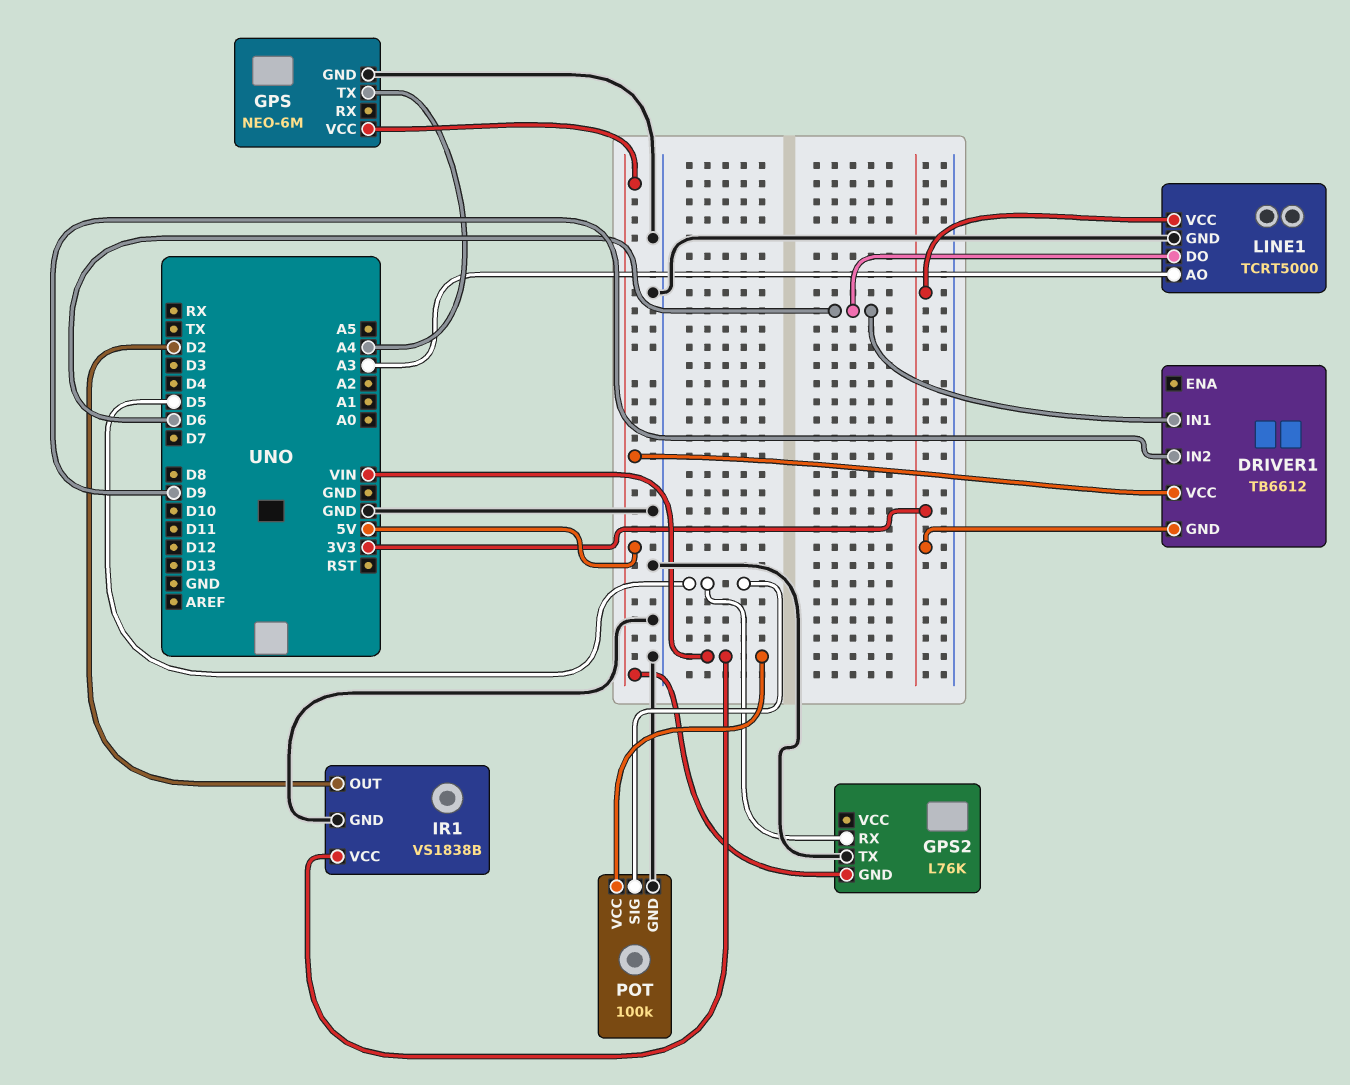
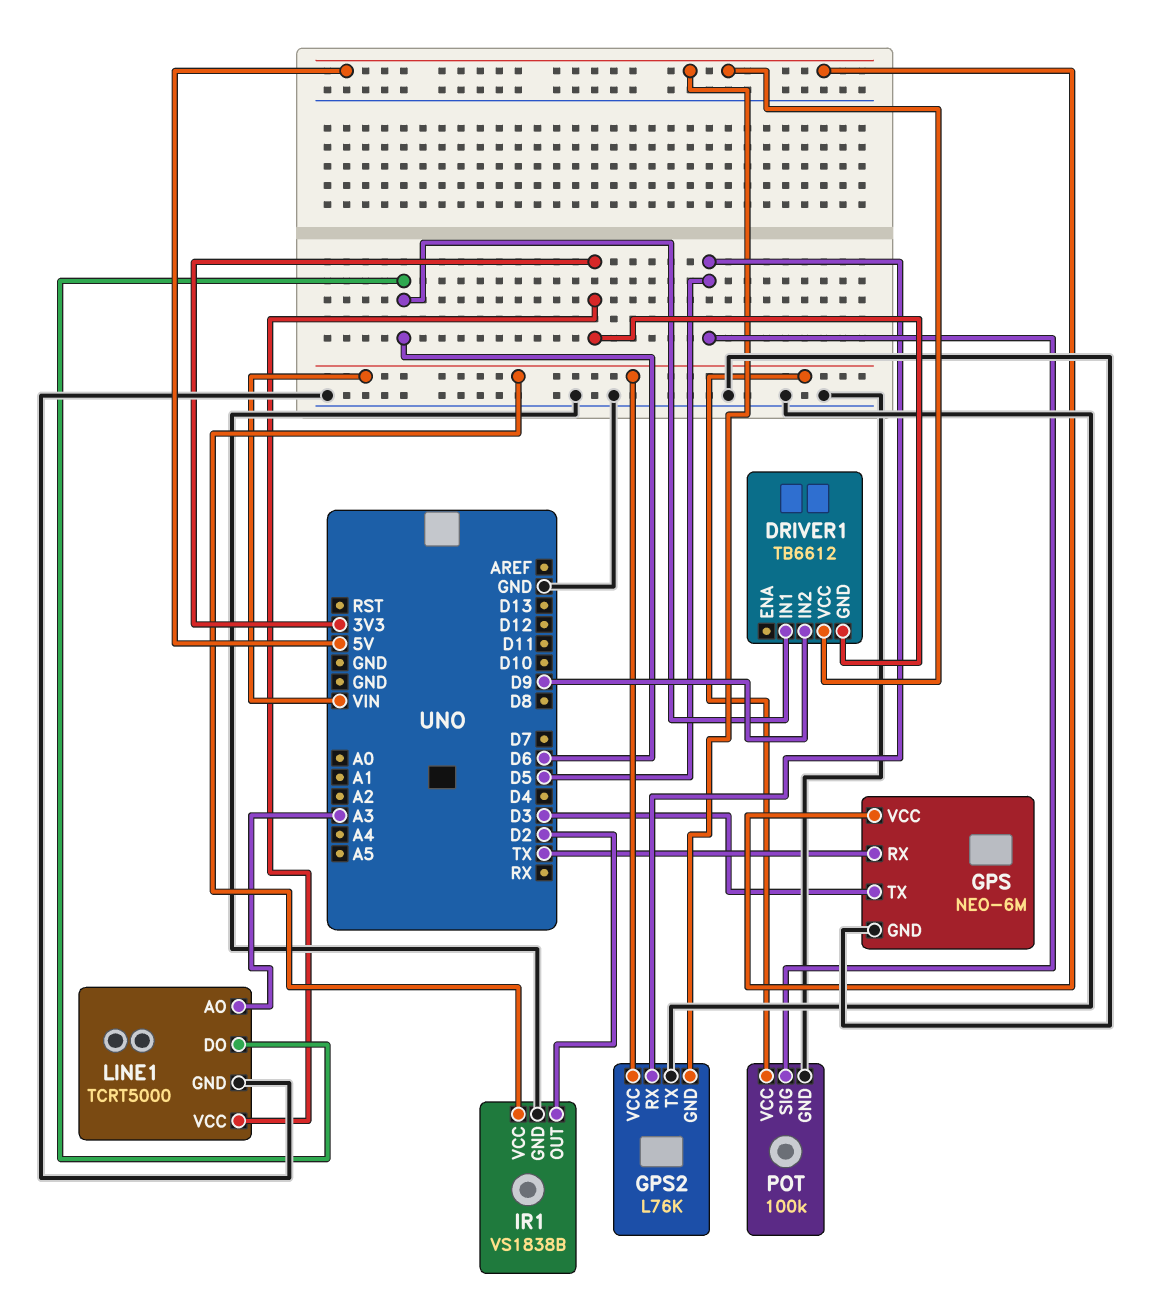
GPS pin RX: none -> TX
GPS pin TX: A4 -> D3
GPS2 pin VCC: none -> VIN

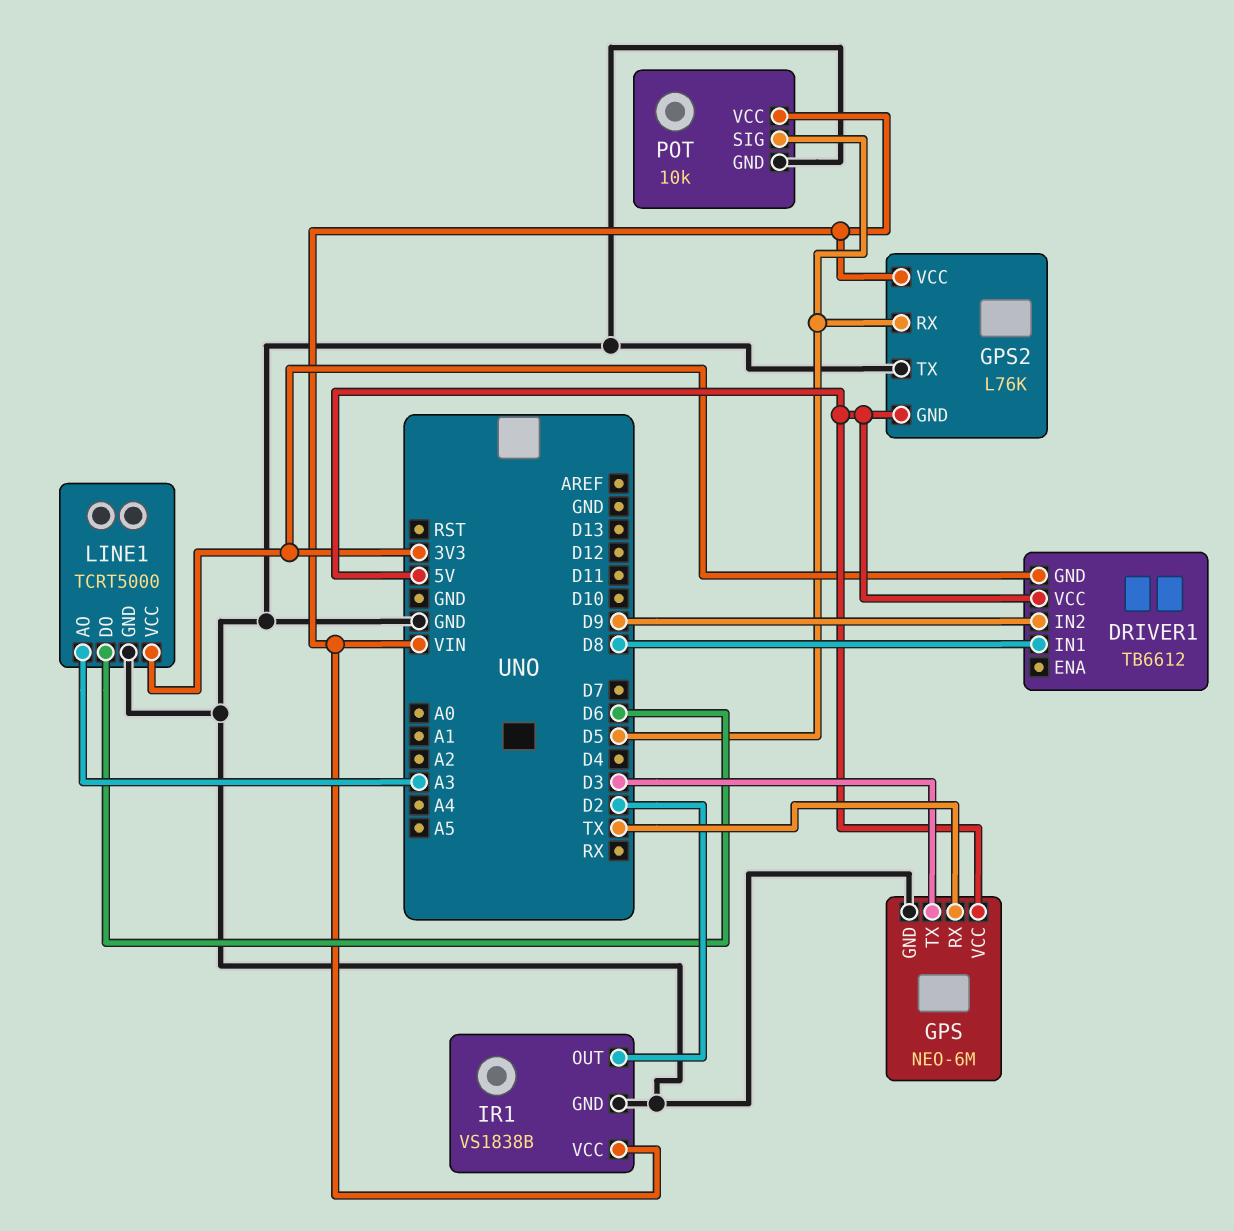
DRIVER1 pin IN1: D6 -> D8
POT: 100k -> 10k

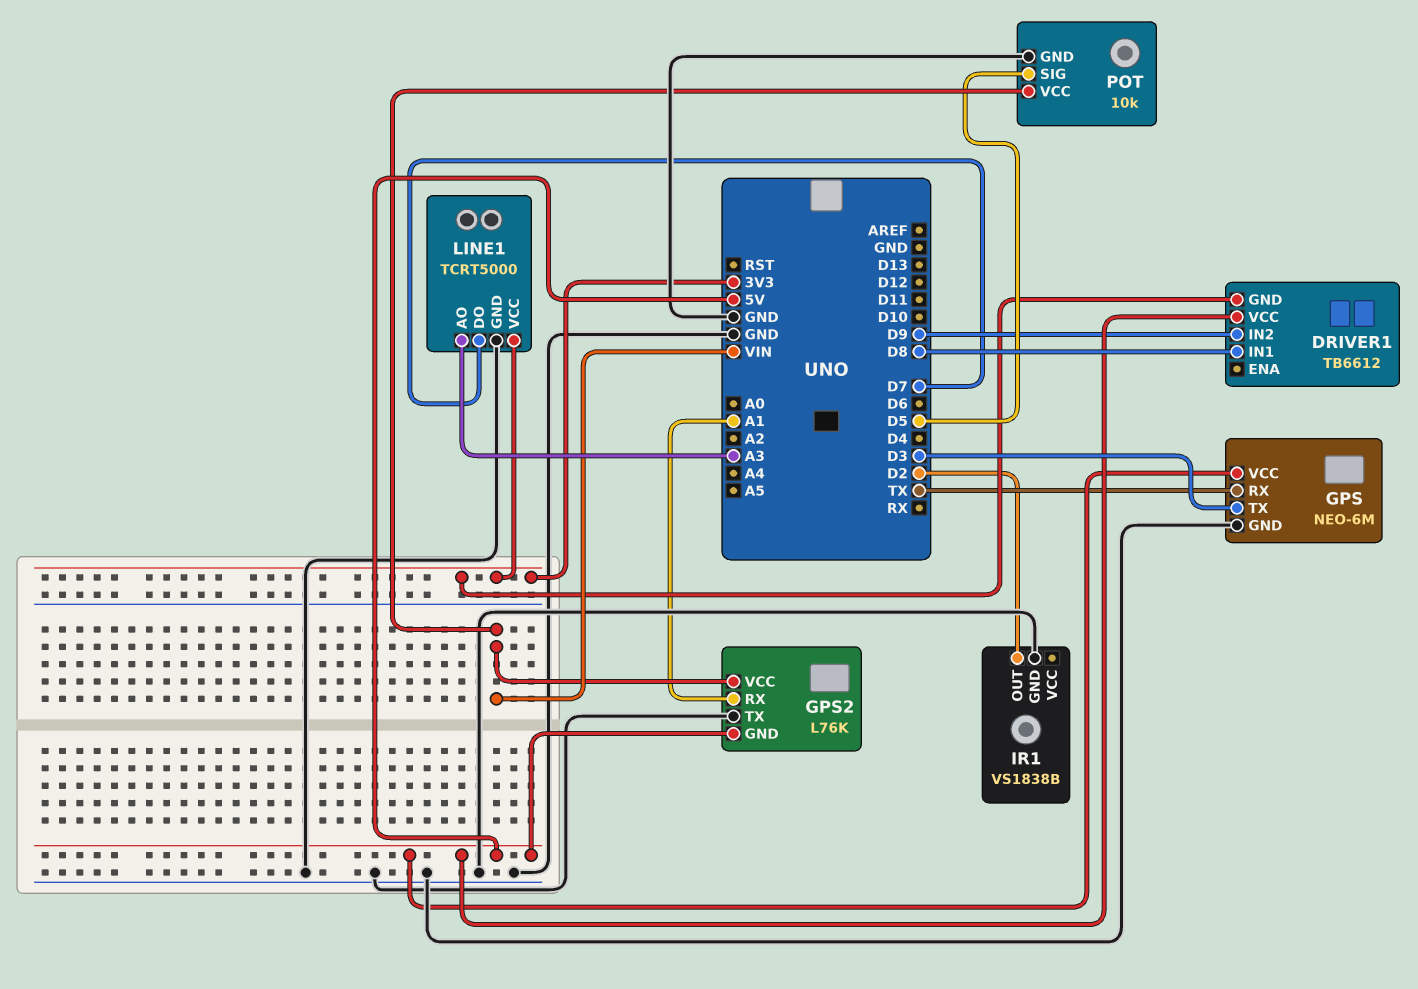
GPS2 pin RX: D5 -> A1
IR1 pin VCC: VIN -> none
LINE1 pin DO: D6 -> D7

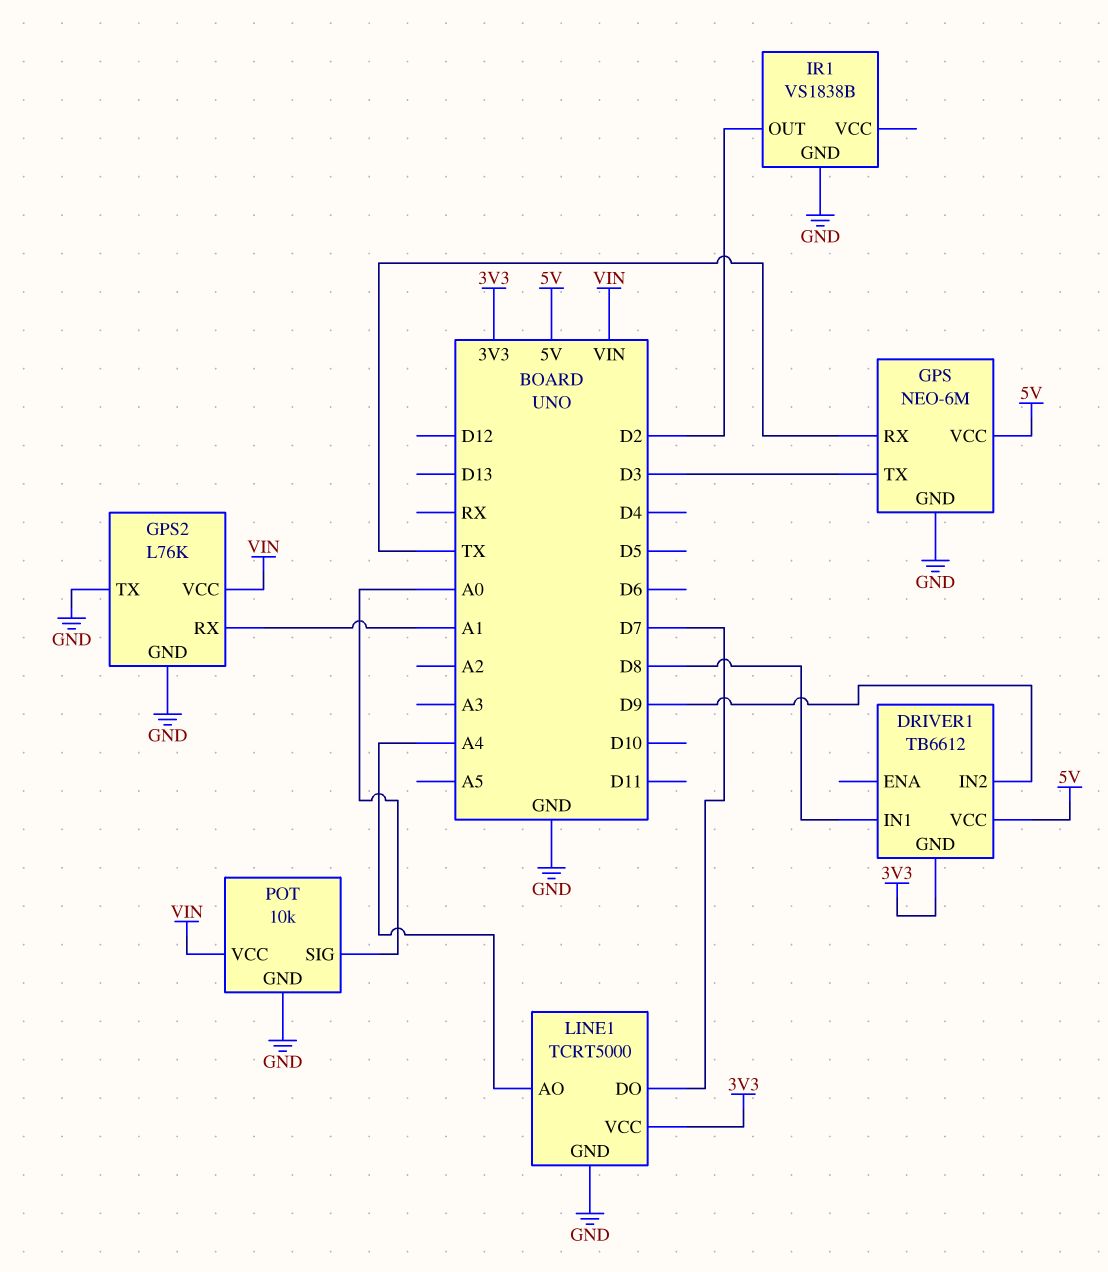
GPS2 pin GND: 5V -> GND
LINE1 pin AO: A3 -> A4
POT pin SIG: D5 -> A0

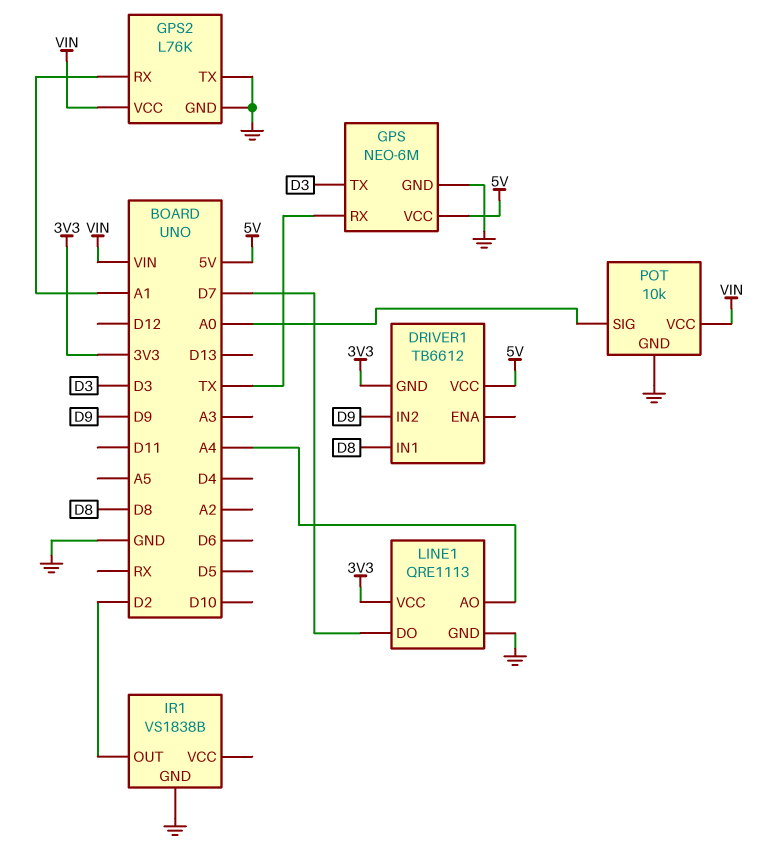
LINE1: TCRT5000 -> QRE1113

